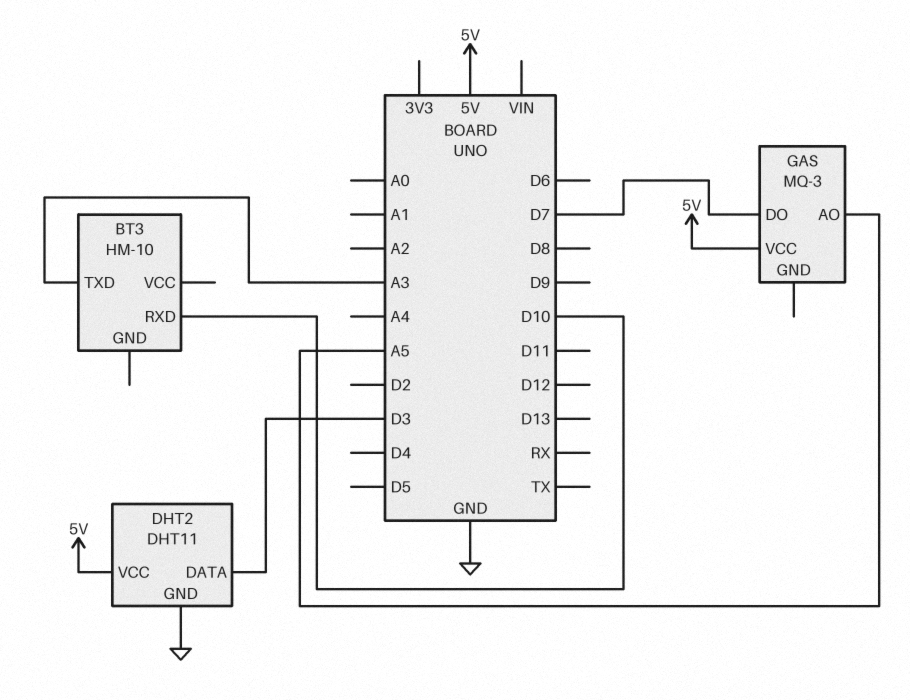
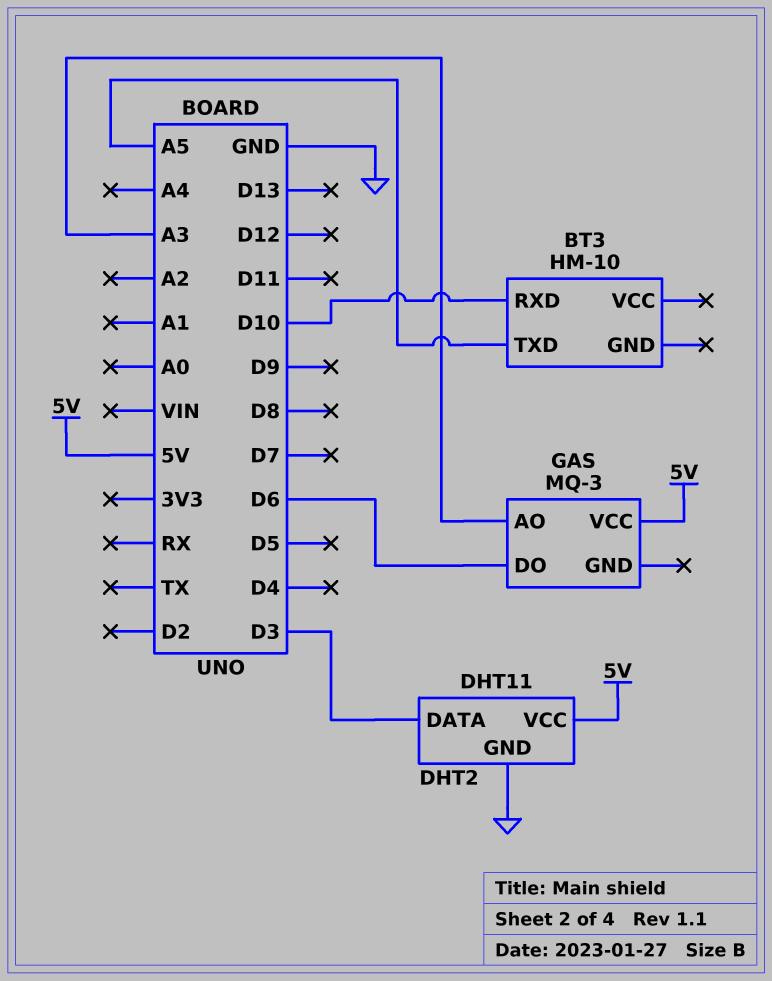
BT3 pin TXD: A3 -> A5
GAS pin AO: A5 -> A3
GAS pin DO: D7 -> D6

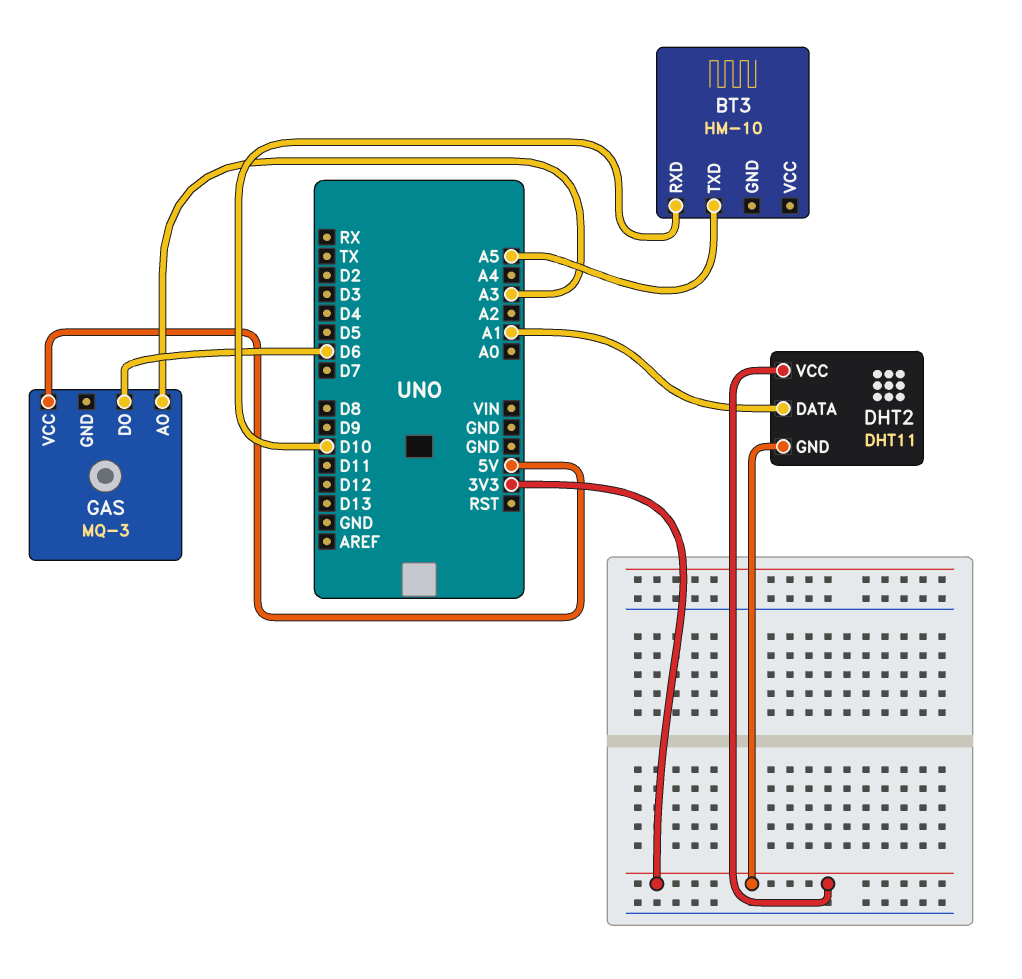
DHT2 pin DATA: D3 -> A1
DHT2 pin GND: GND -> 3V3
DHT2 pin VCC: 5V -> 3V3

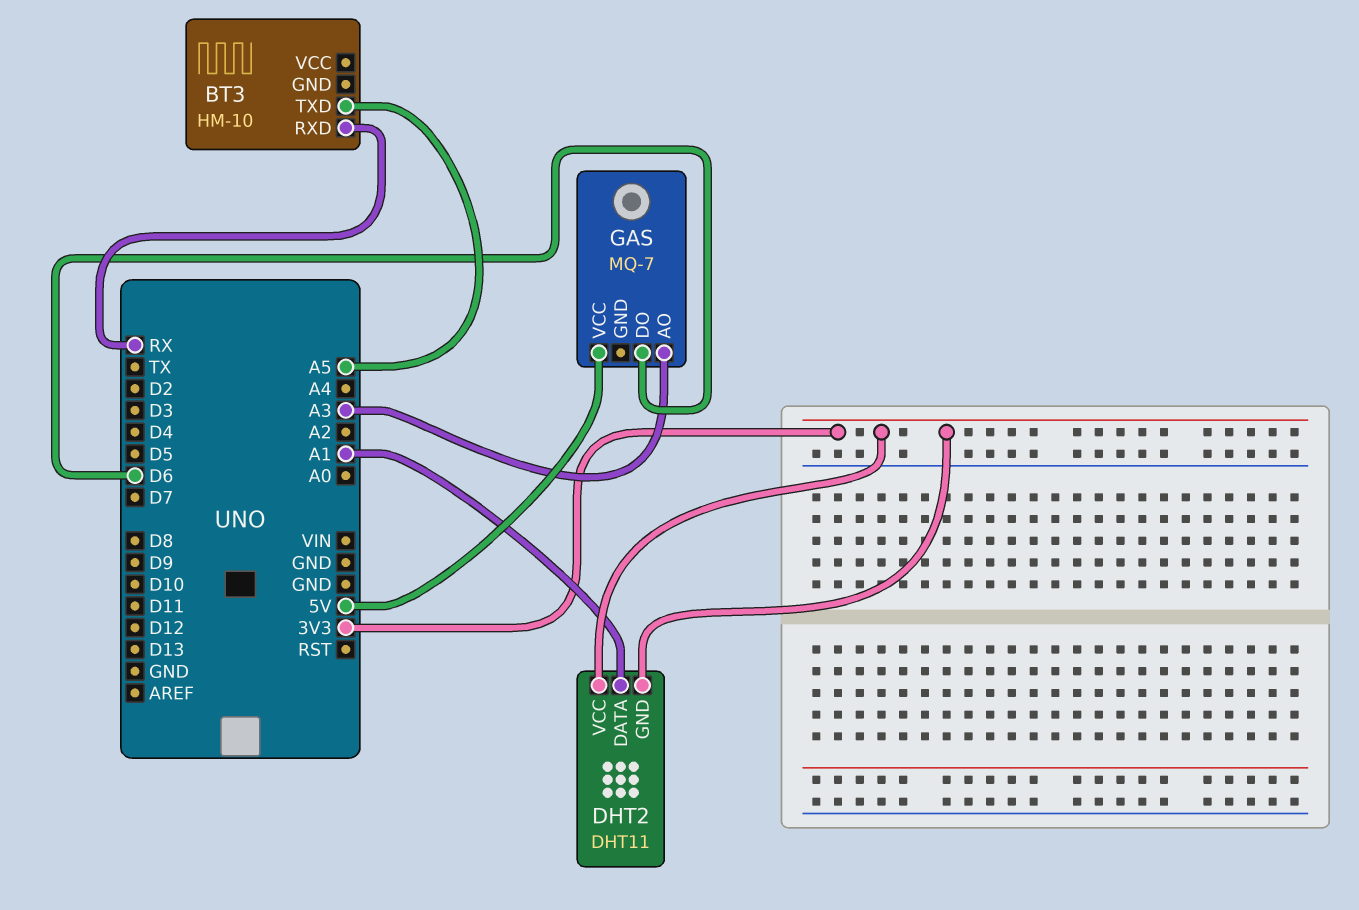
BT3 pin RXD: D10 -> RX
GAS: MQ-3 -> MQ-7

